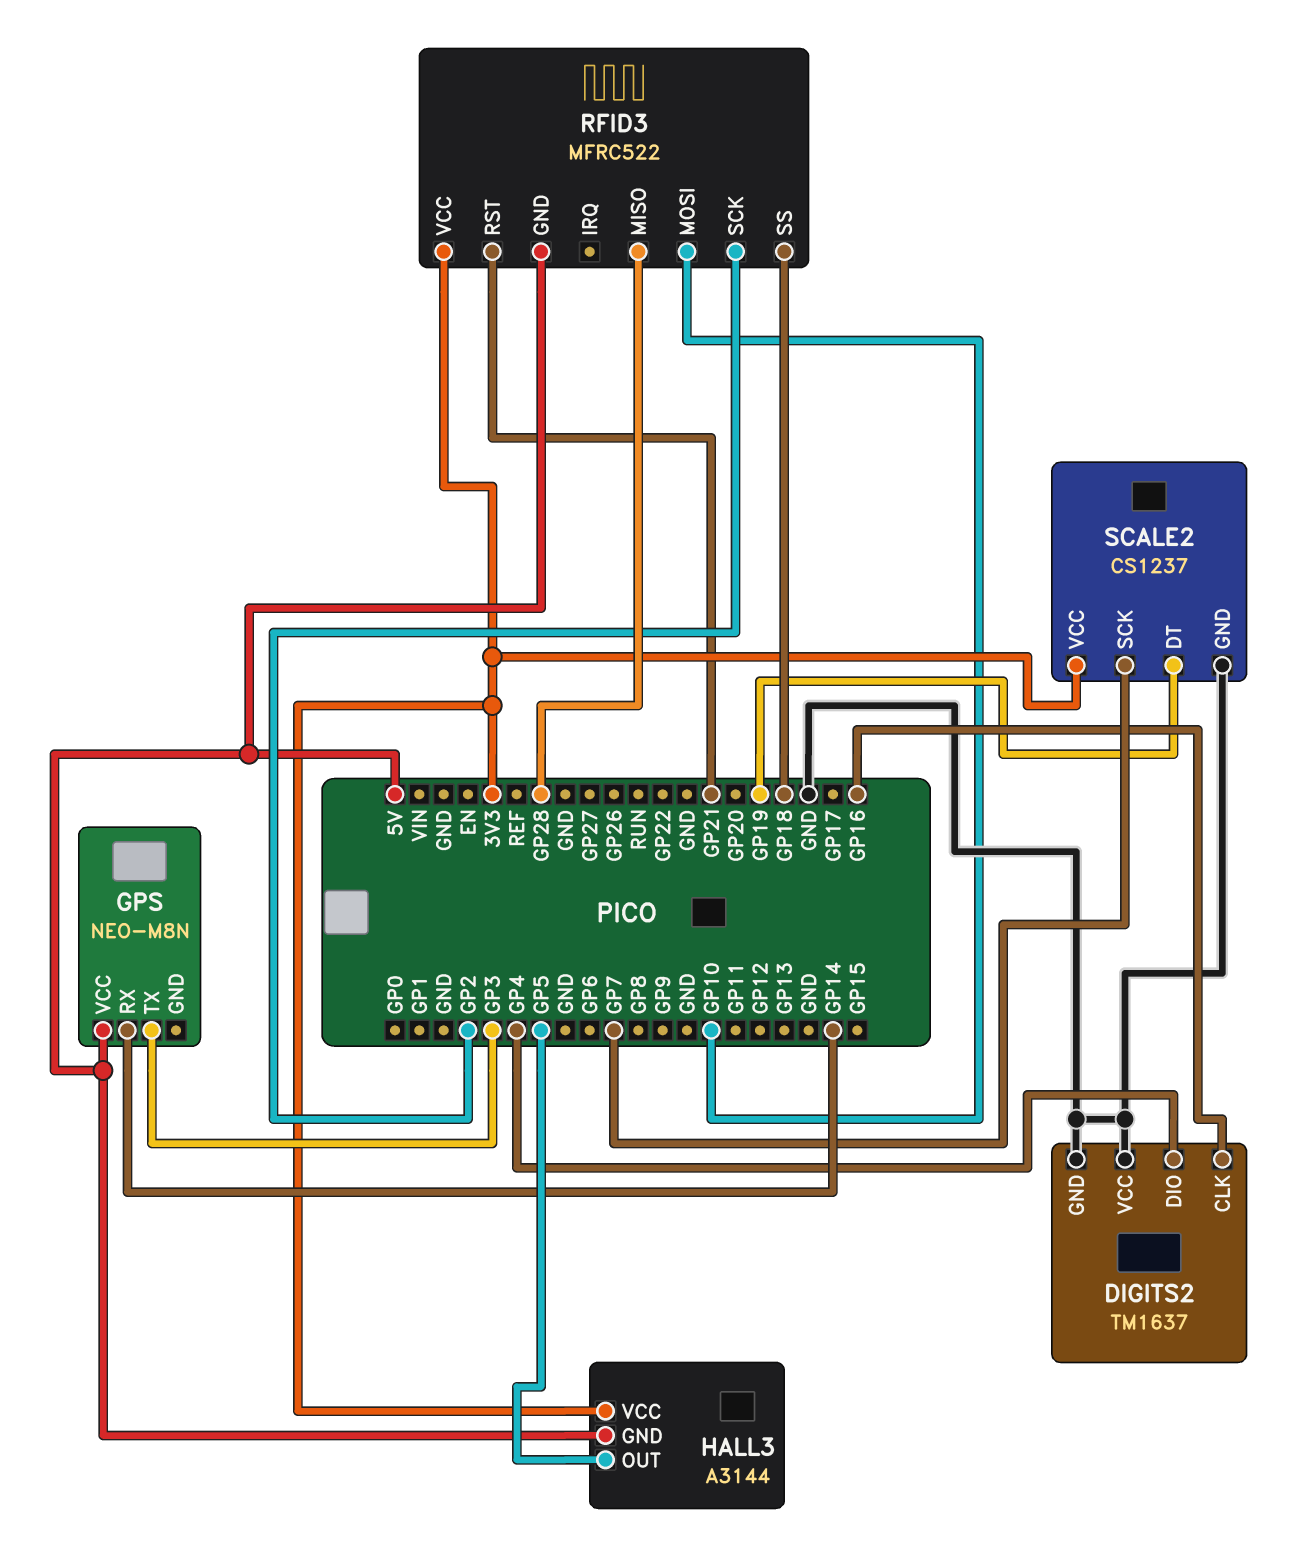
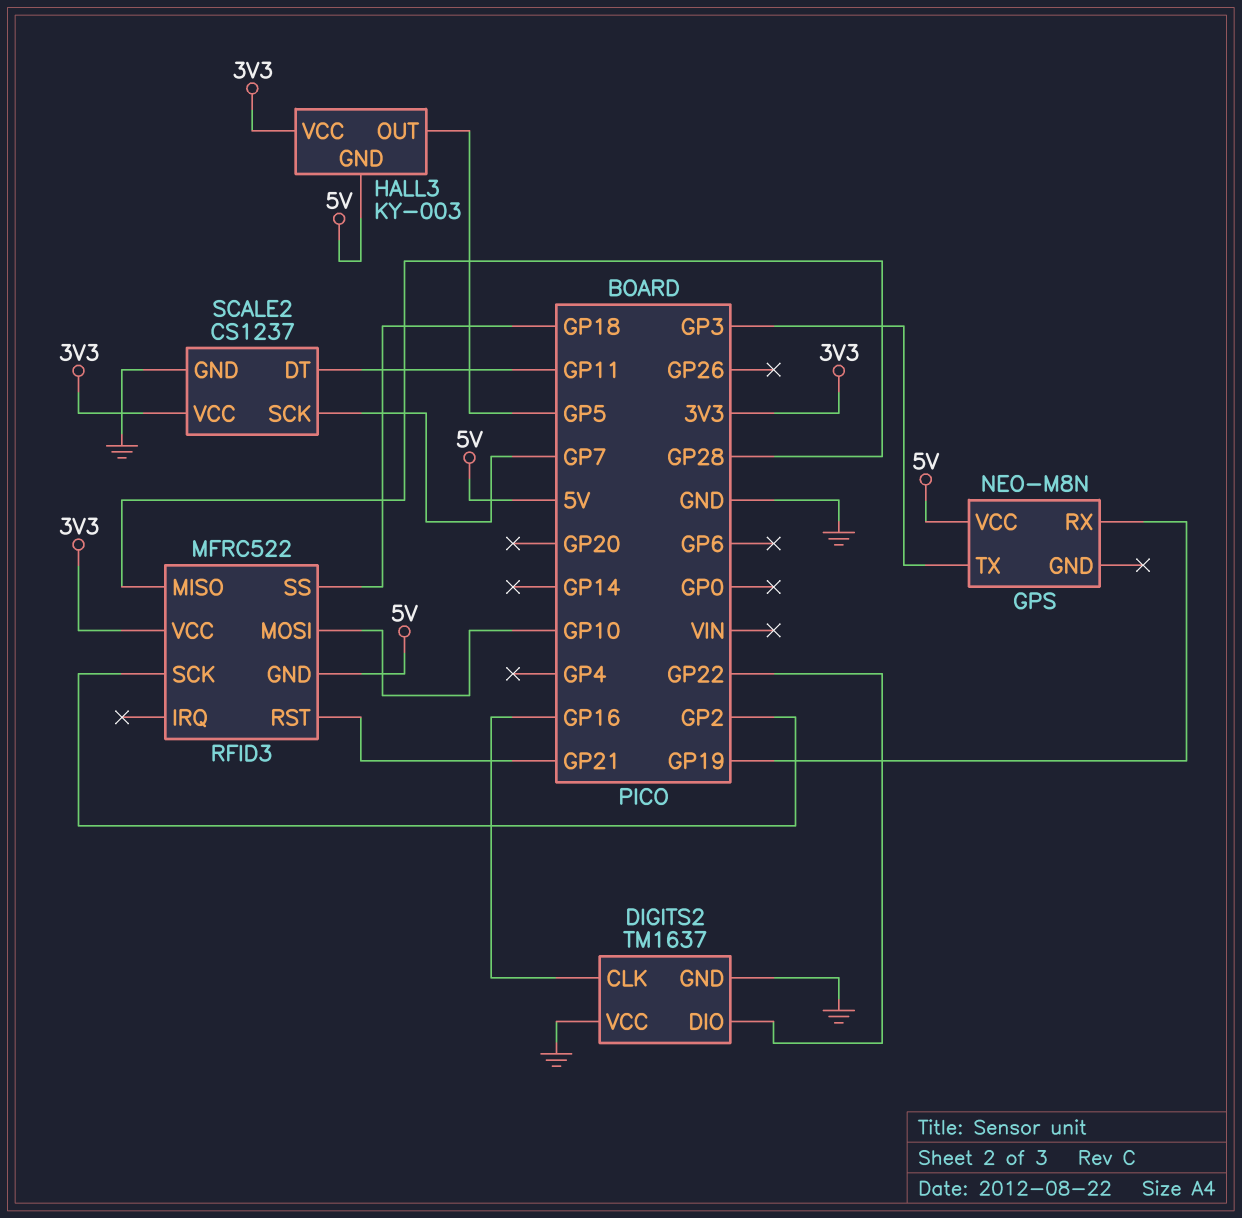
DIGITS2 pin DIO: GP4 -> GP22
GPS pin RX: GP14 -> GP19
HALL3: A3144 -> KY-003
SCALE2 pin DT: GP19 -> GP11

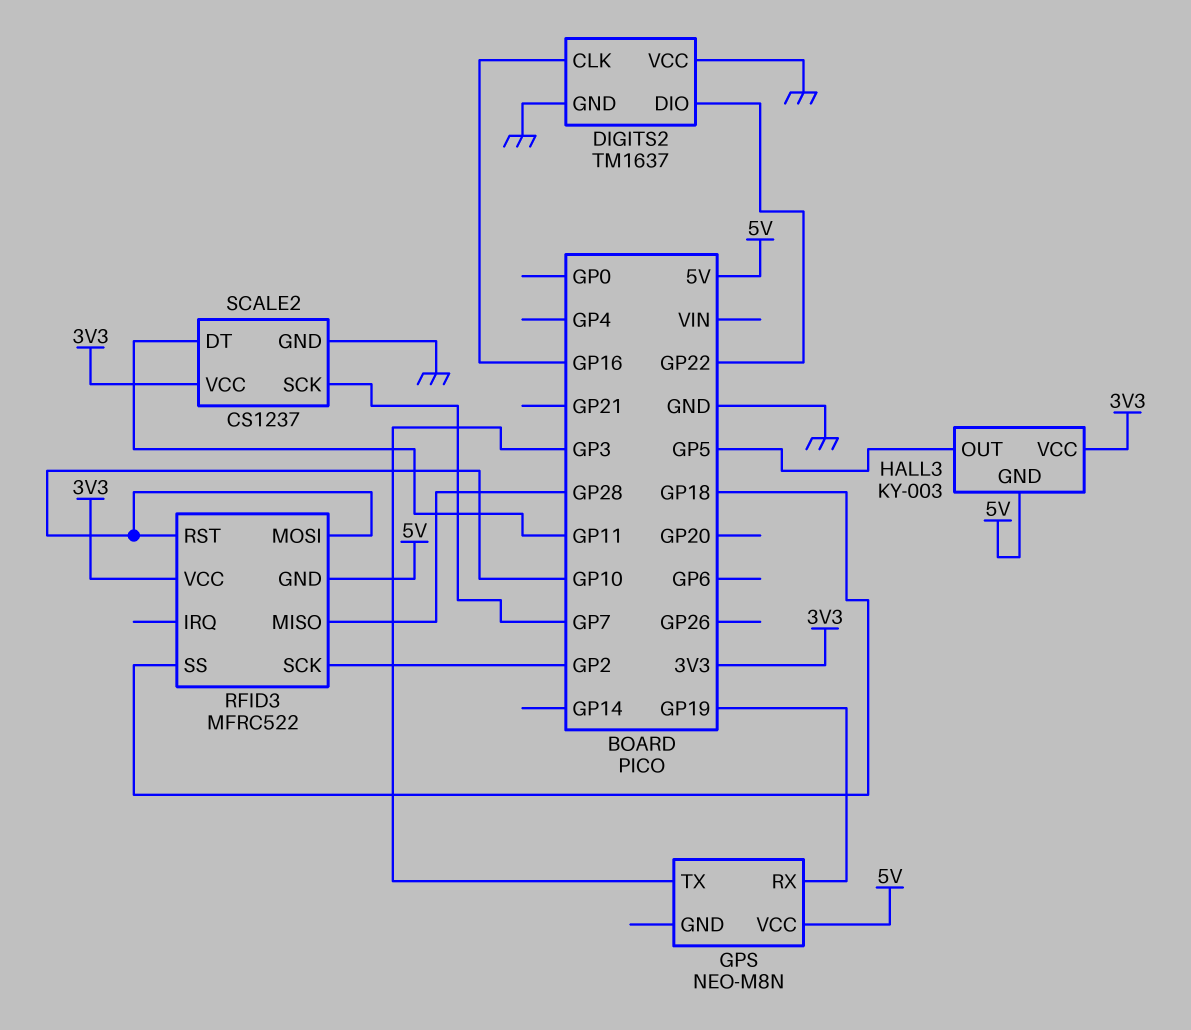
RFID3 pin RST: GP21 -> GP10

